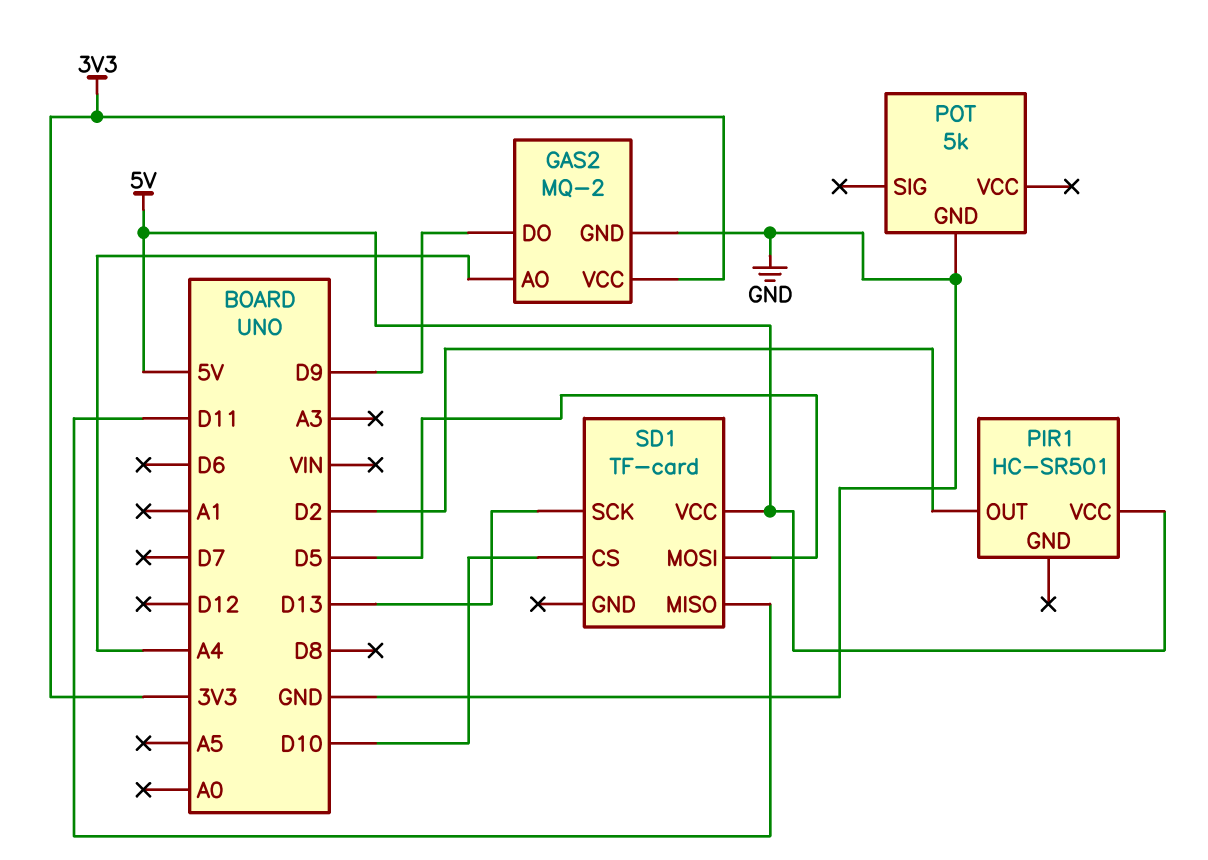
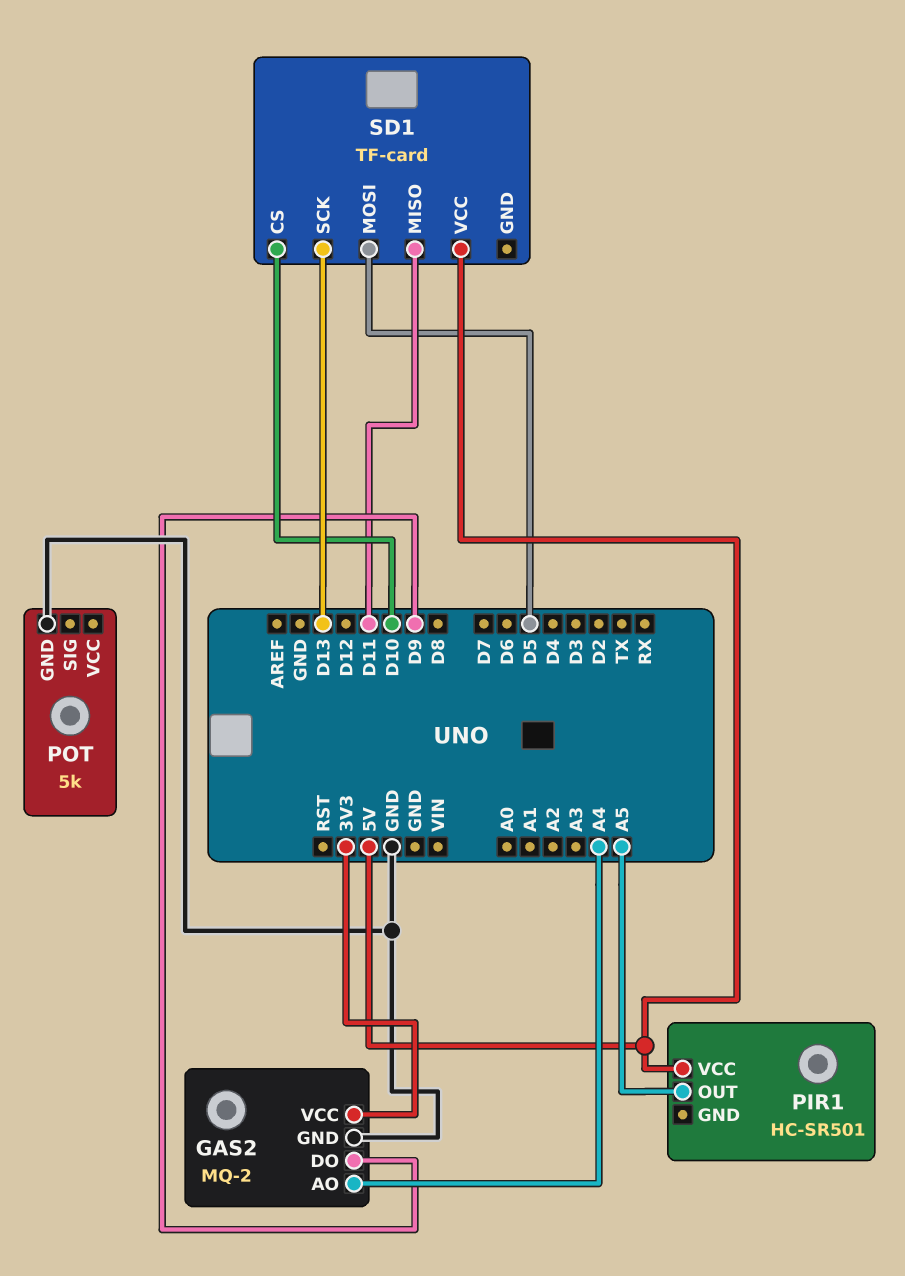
PIR1 pin OUT: D2 -> A5

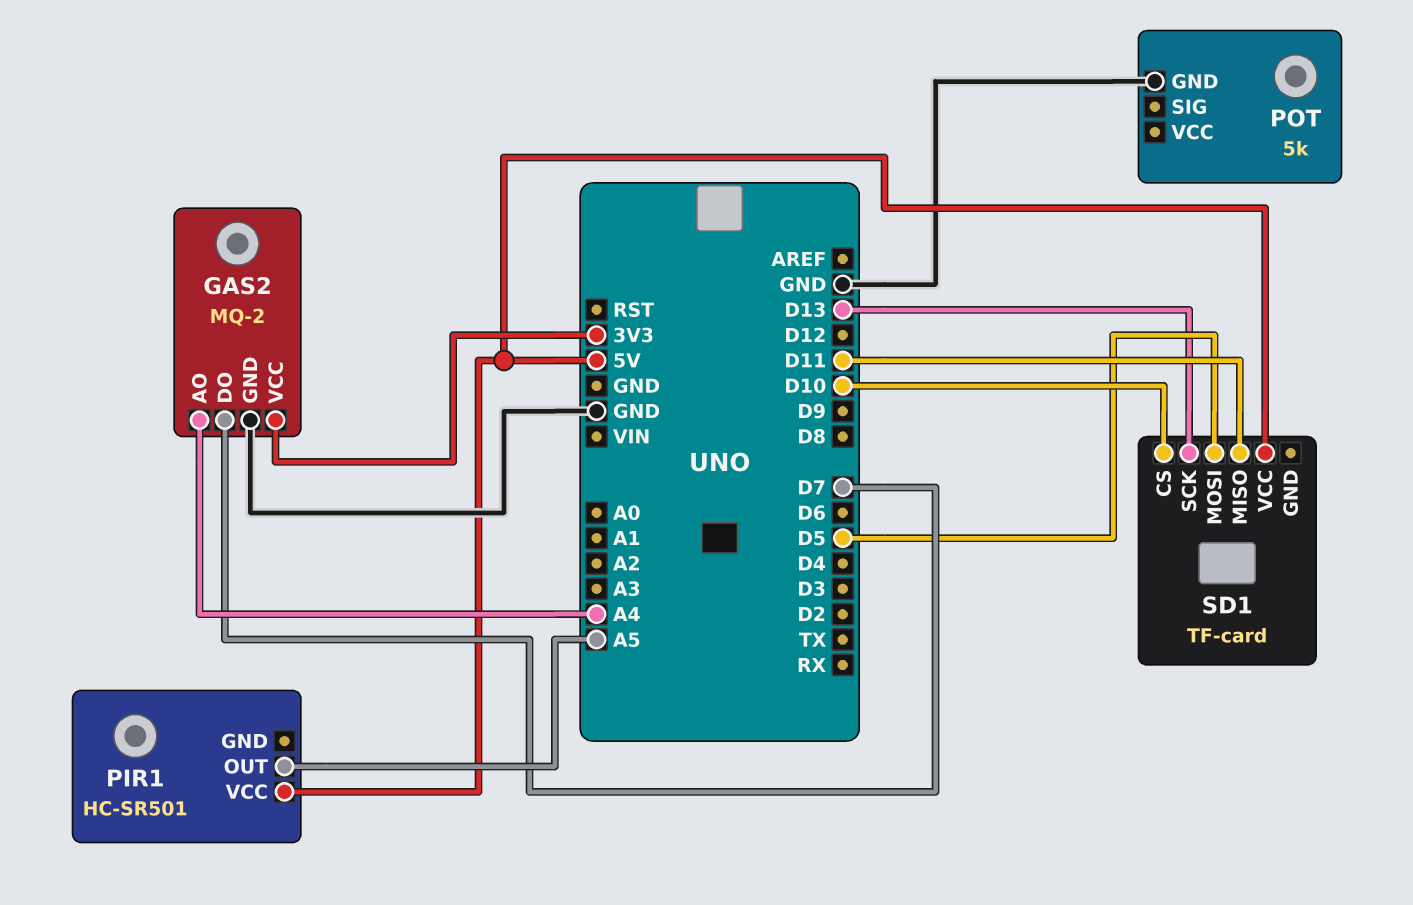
GAS2 pin DO: D9 -> D7

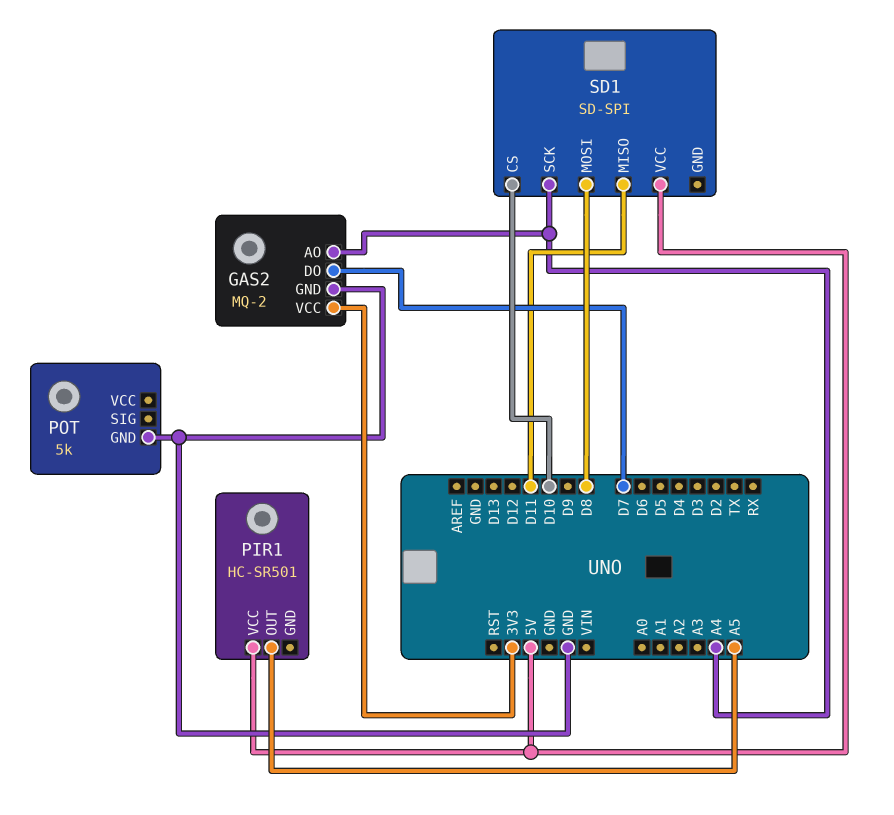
SD1: TF-card -> SD-SPI
SD1 pin MOSI: D5 -> D8
SD1 pin SCK: D13 -> A4

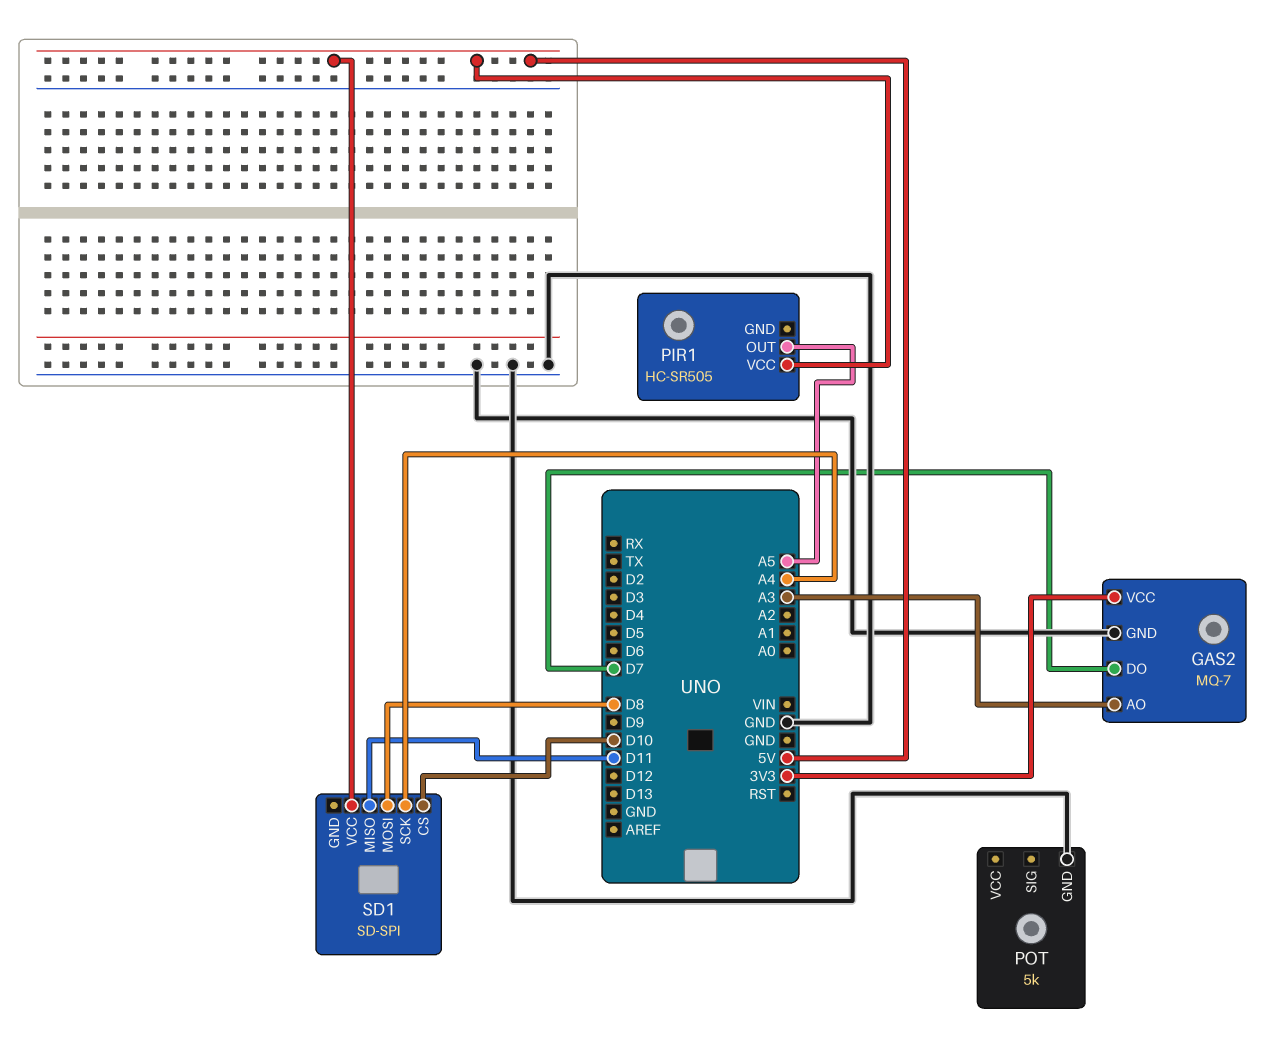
GAS2: MQ-2 -> MQ-7
GAS2 pin AO: A4 -> A3
PIR1: HC-SR501 -> HC-SR505

